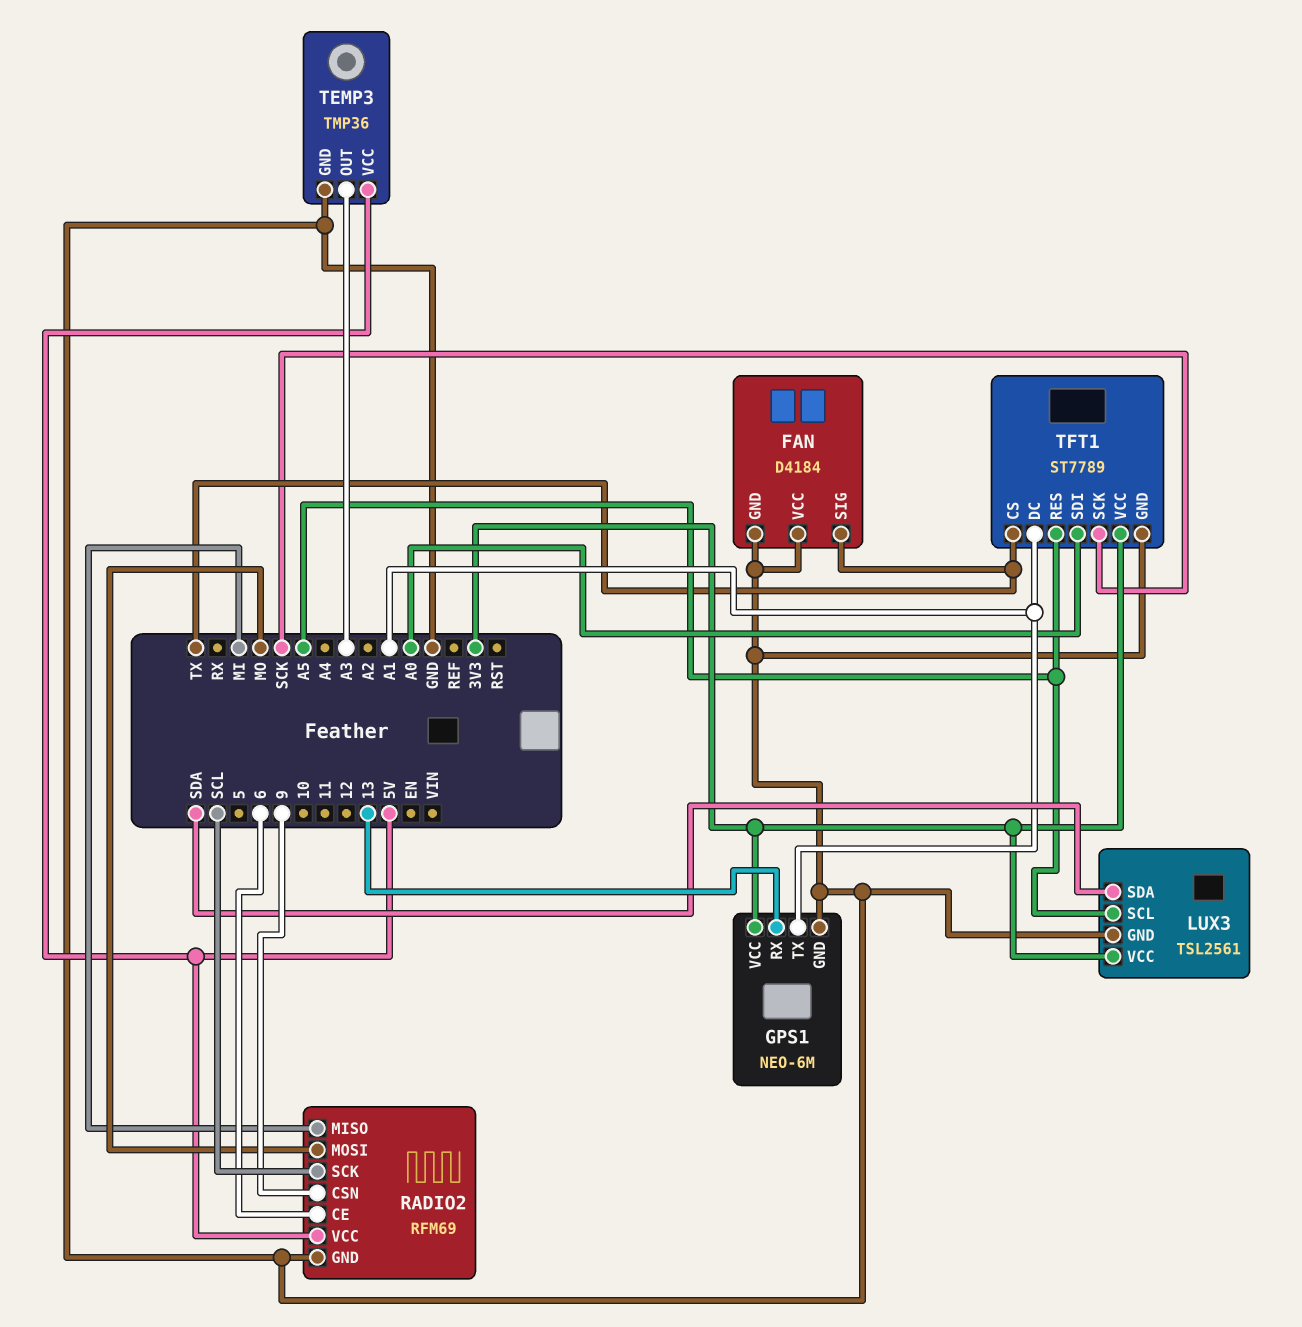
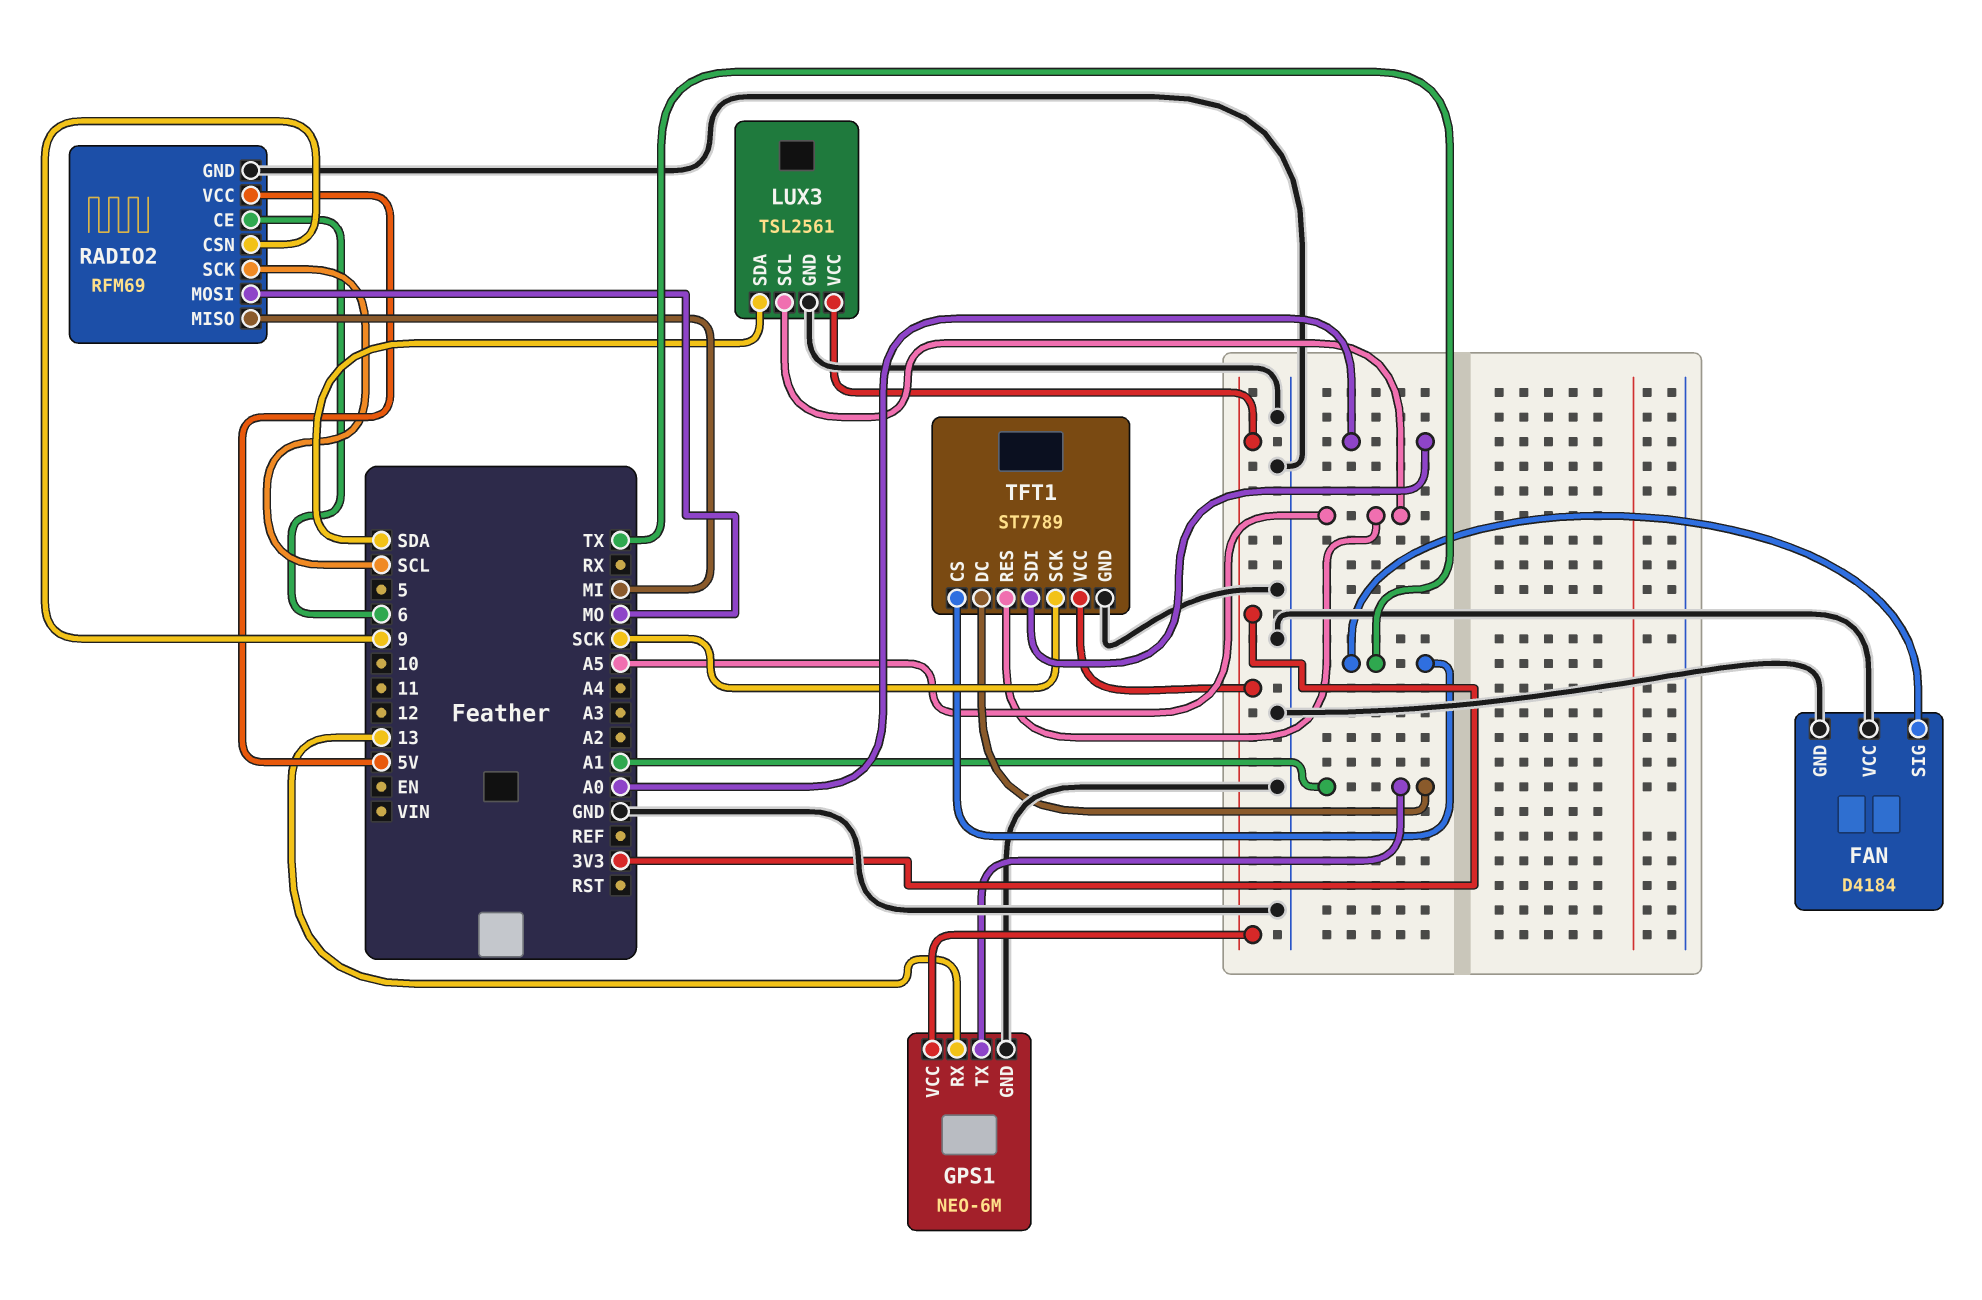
TEMP3: TMP36 -> none
TEMP3 pin GND: GND -> none
TEMP3 pin OUT: A3 -> none
TEMP3 pin VCC: 5V -> none

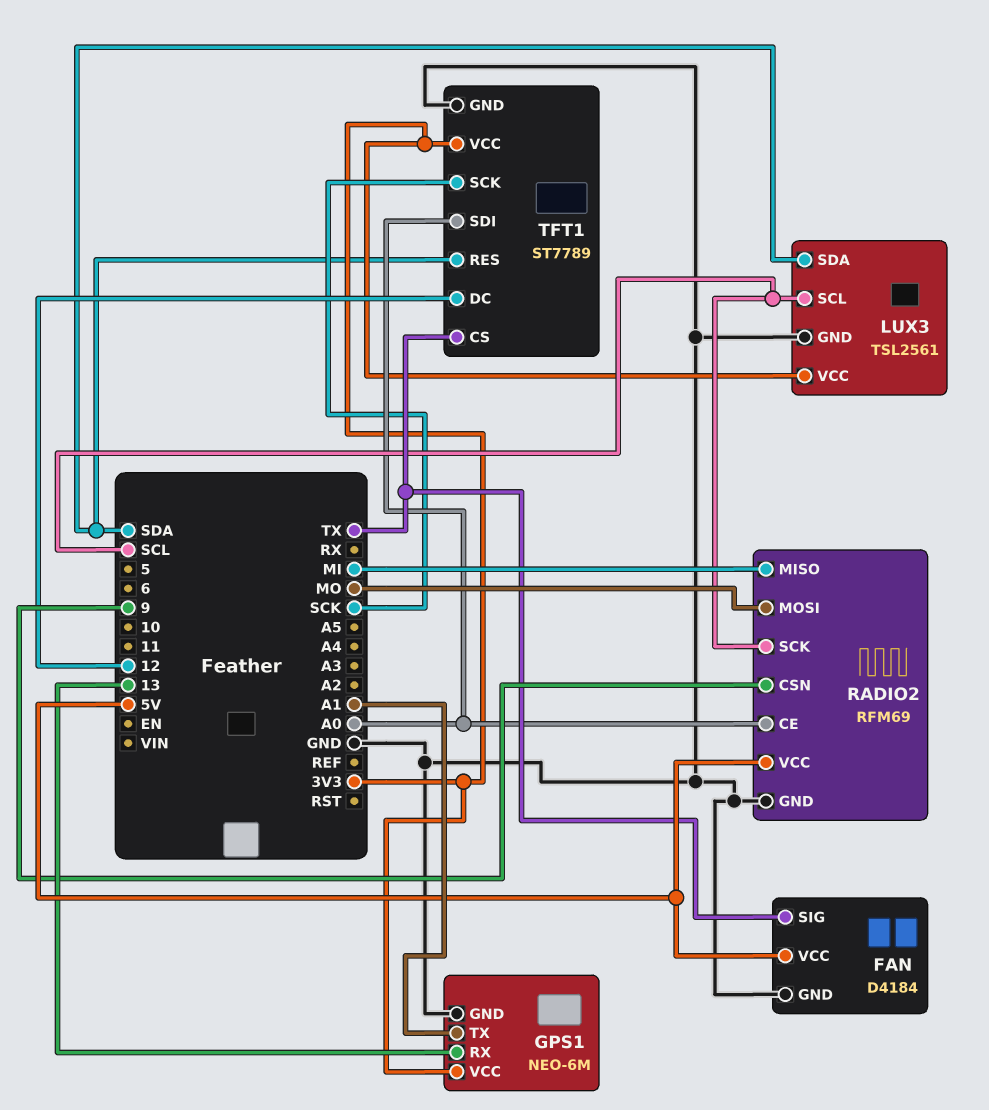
FAN pin VCC: GND -> 5V
LUX3 pin SCL: A5 -> SCL
RADIO2 pin CE: 6 -> A0
TFT1 pin DC: A1 -> 12
TFT1 pin RES: A5 -> SDA

